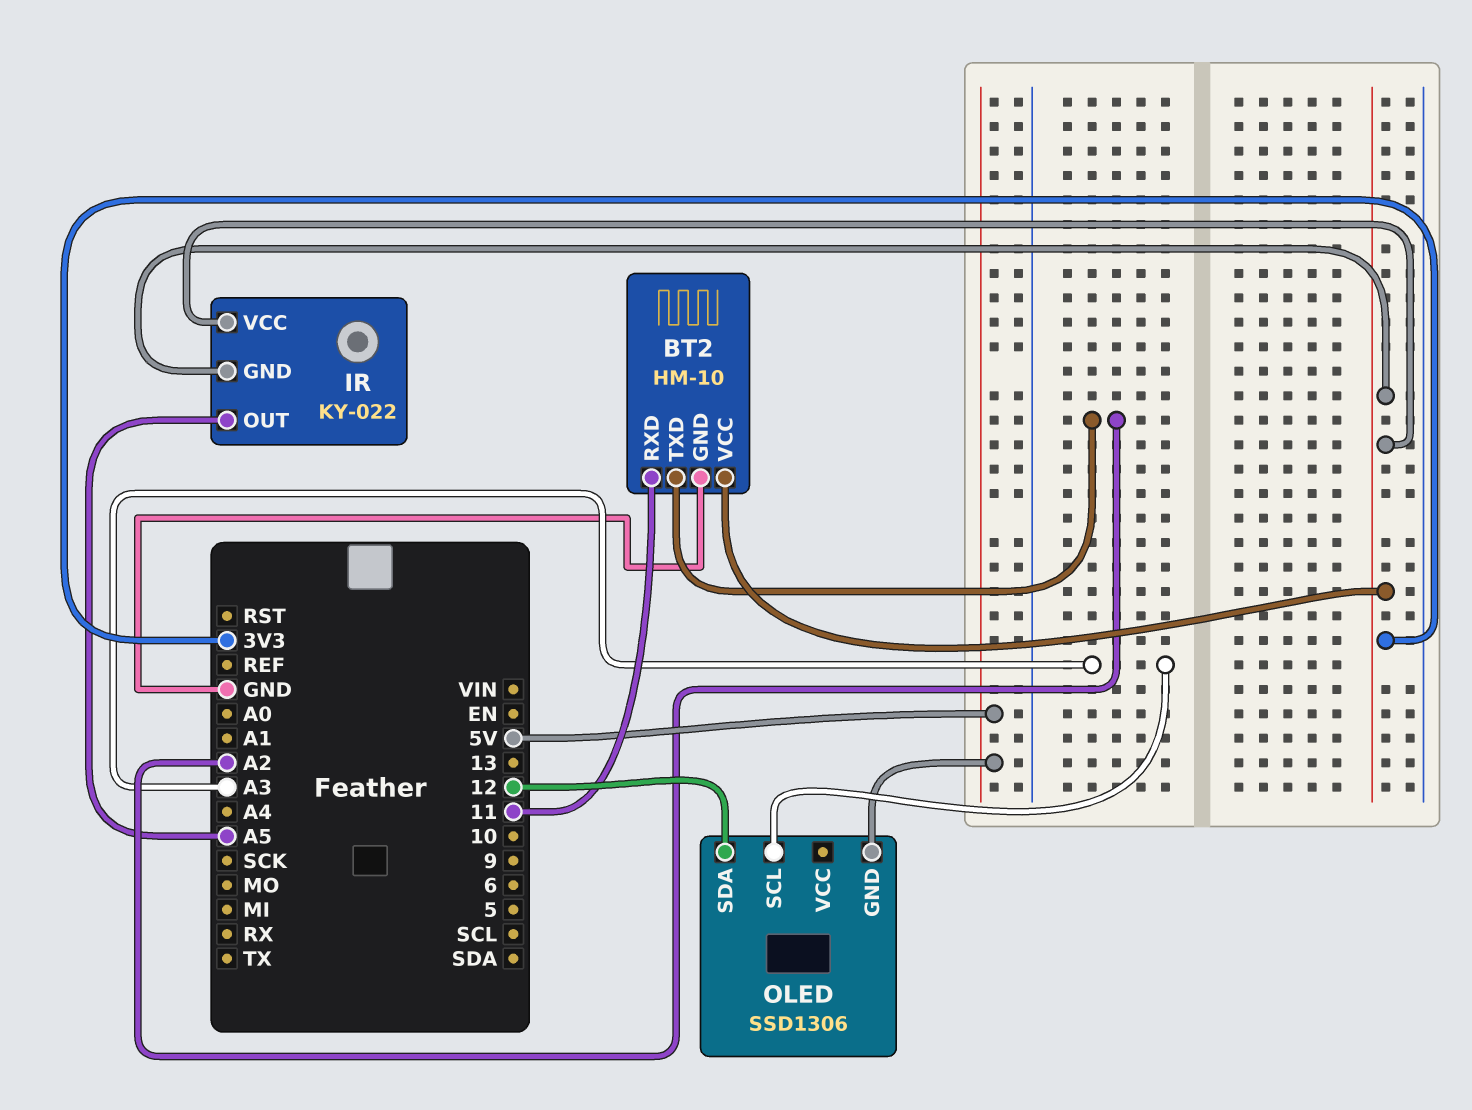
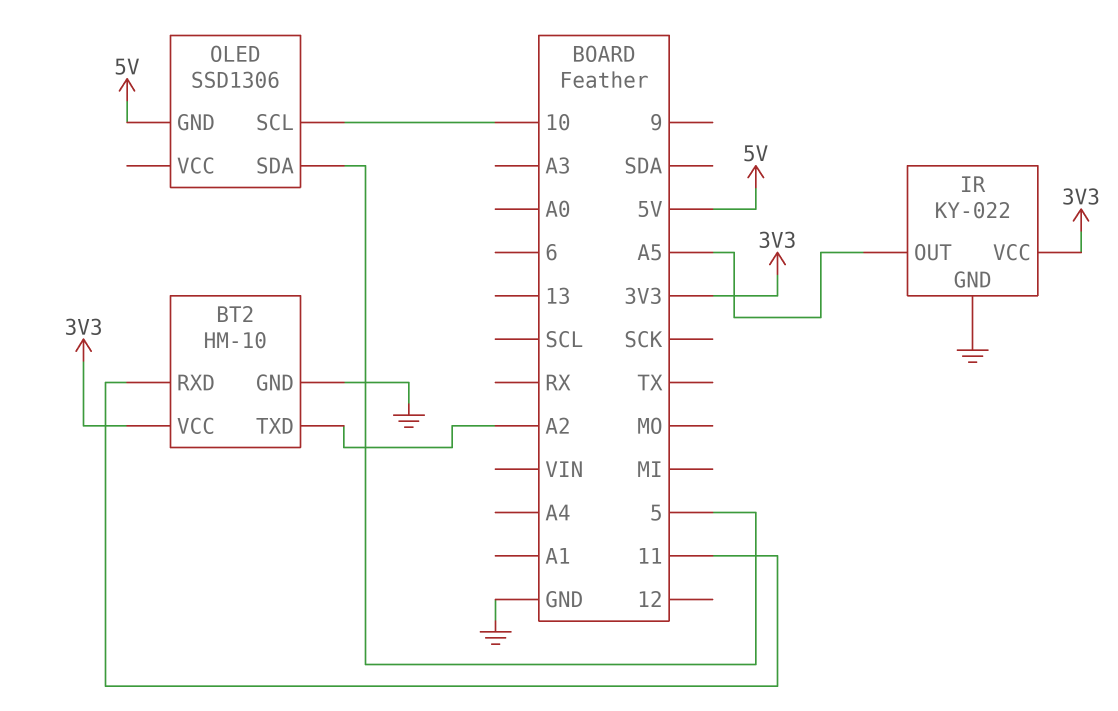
IR pin GND: 3V3 -> GND
OLED pin SCL: A3 -> 10
OLED pin SDA: 12 -> 5

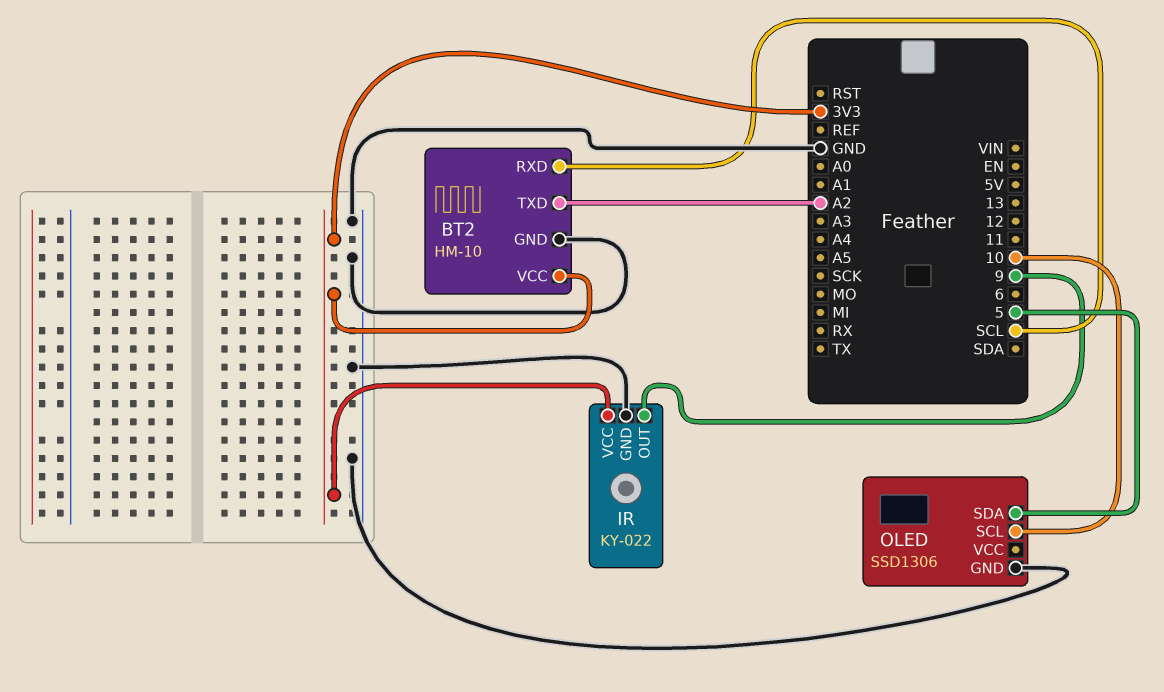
BT2 pin RXD: 11 -> SCL
IR pin OUT: A5 -> 9
OLED pin GND: 5V -> GND

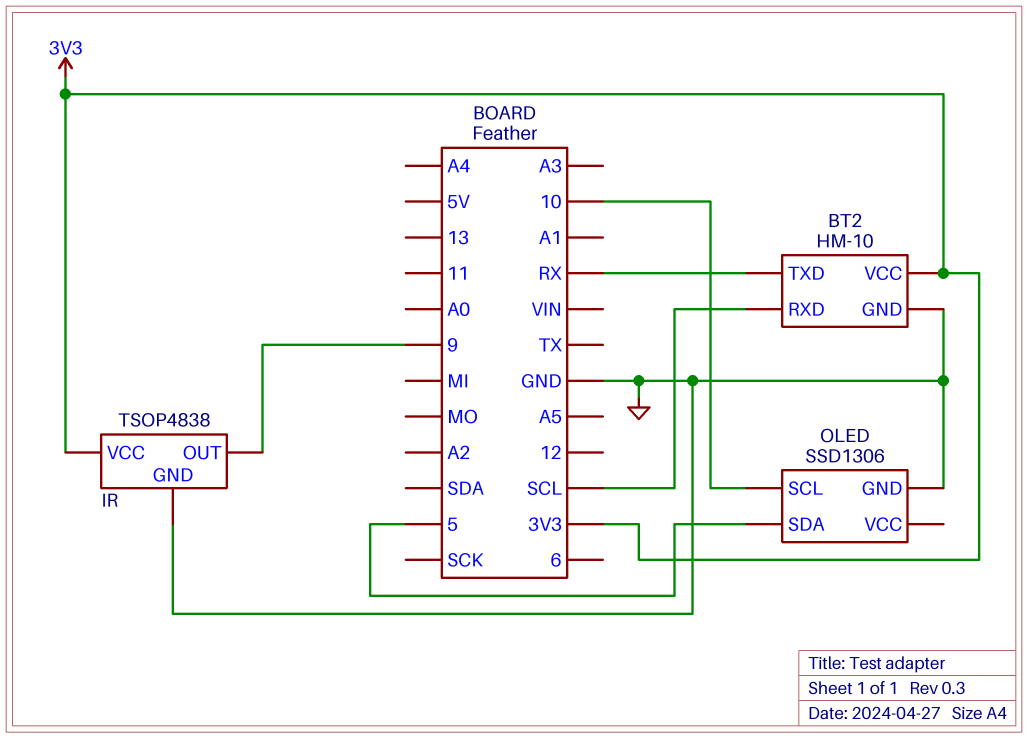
BT2 pin TXD: A2 -> RX
IR: KY-022 -> TSOP4838

